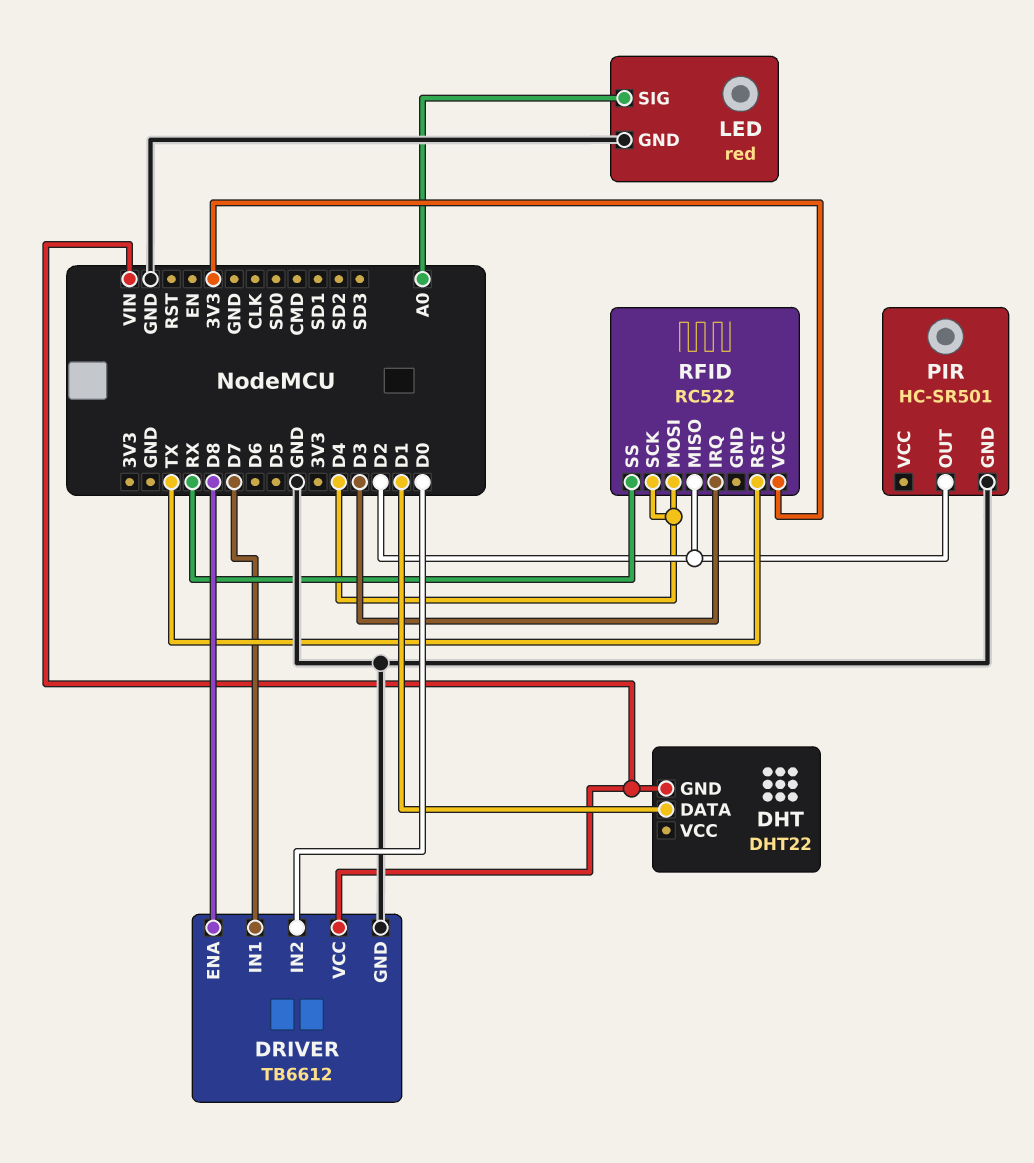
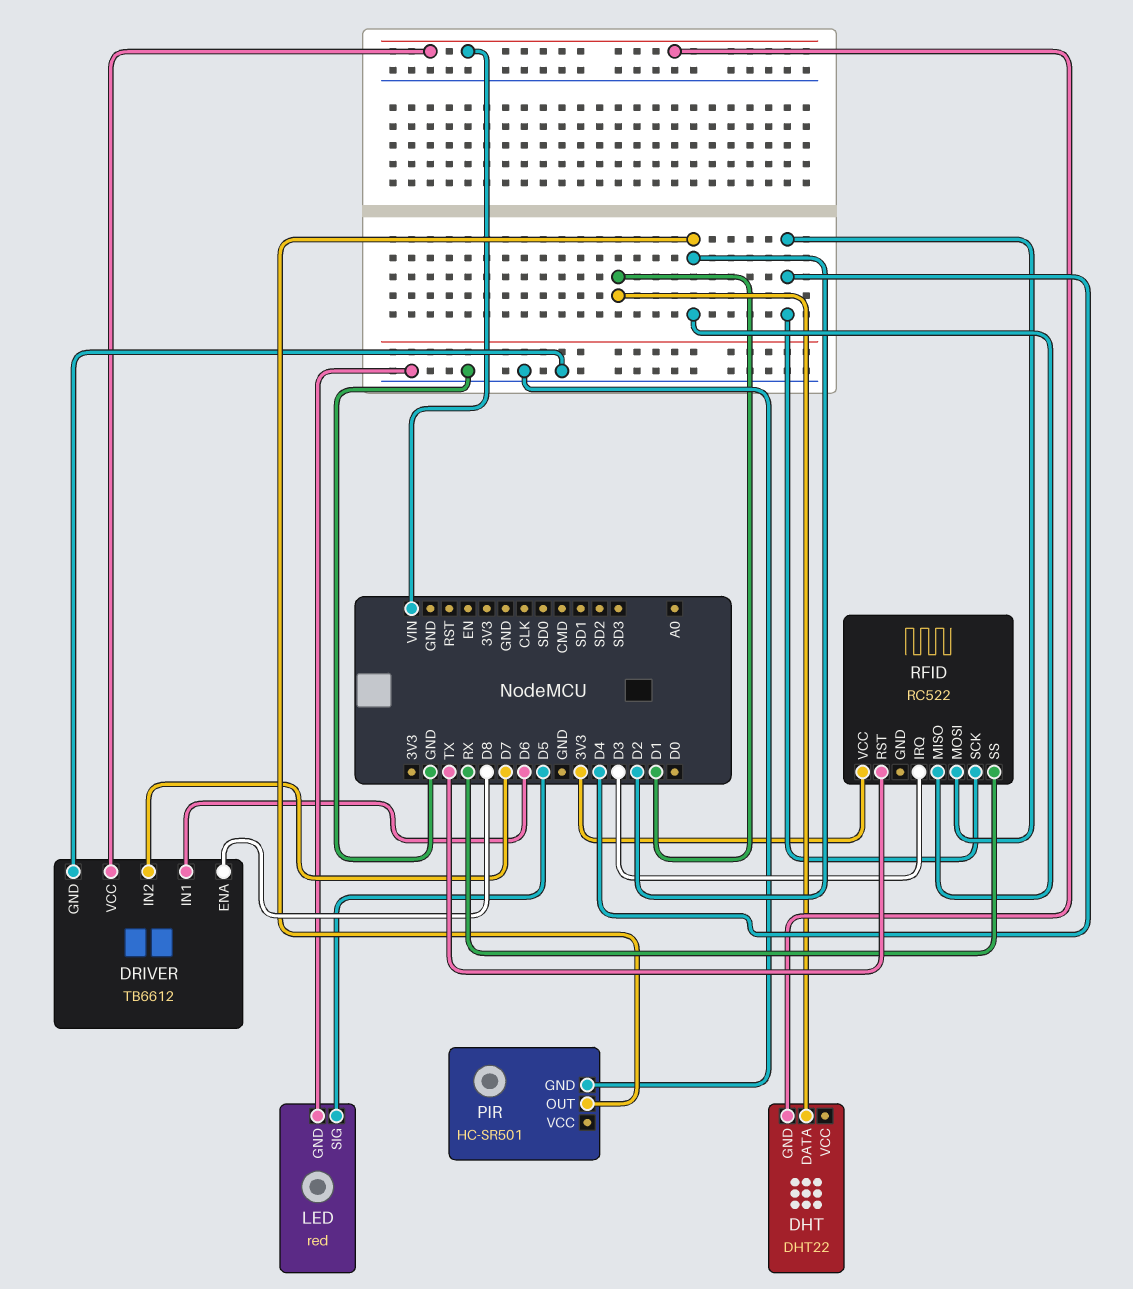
DRIVER pin IN1: D7 -> D6
DRIVER pin IN2: D0 -> D7
LED pin SIG: A0 -> D5

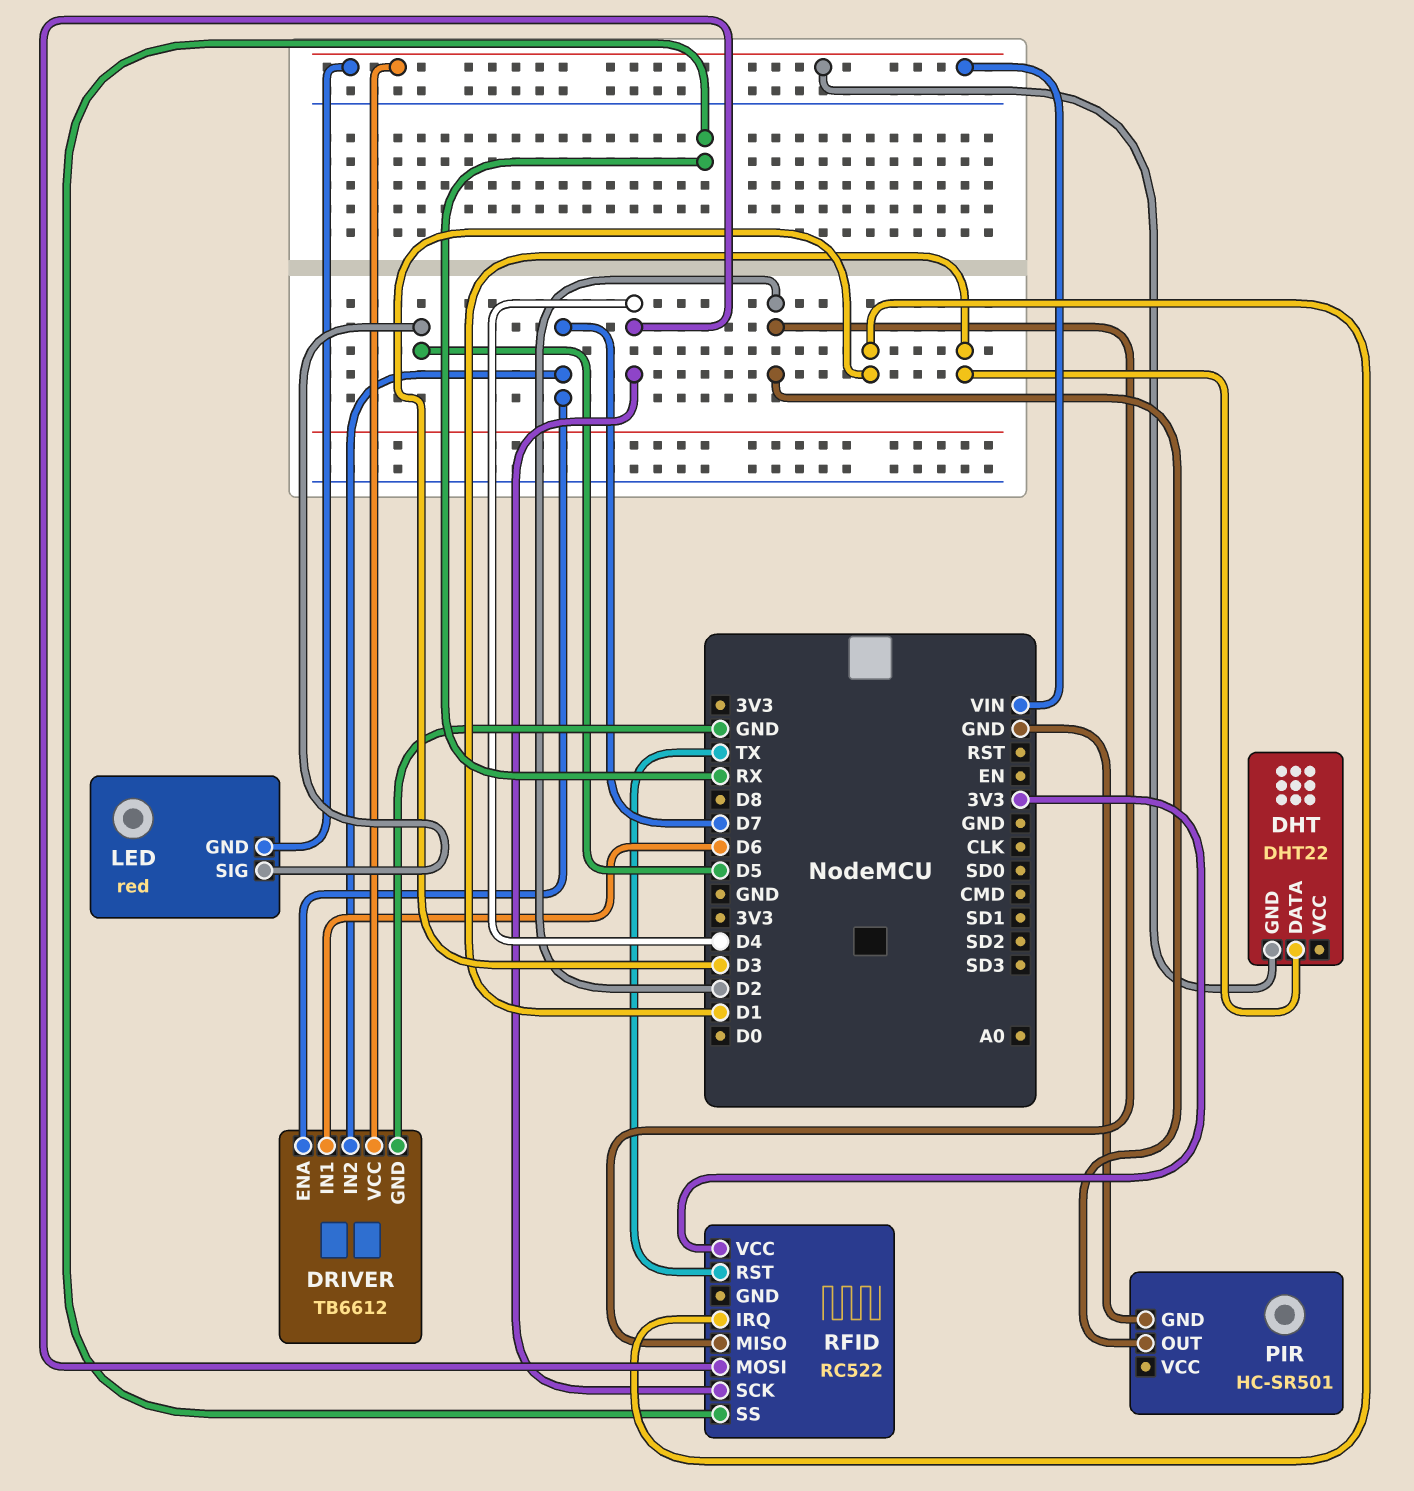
DRIVER pin ENA: D8 -> D7
LED pin GND: GND -> VIN

